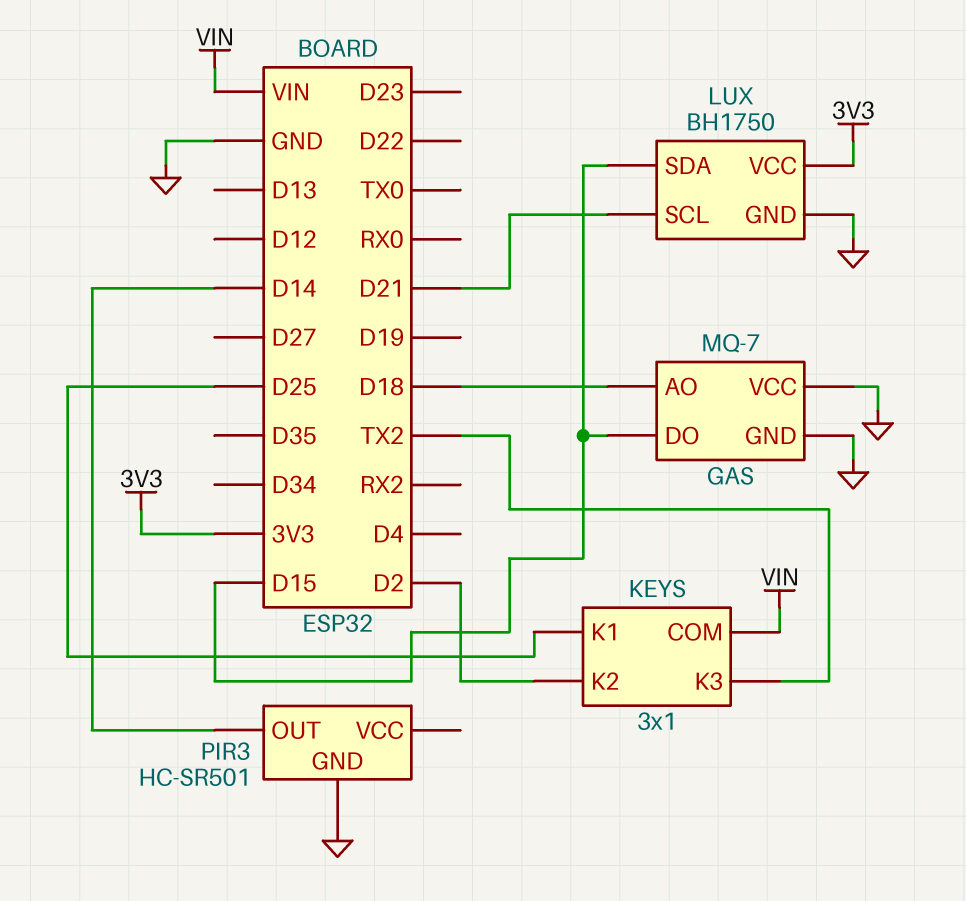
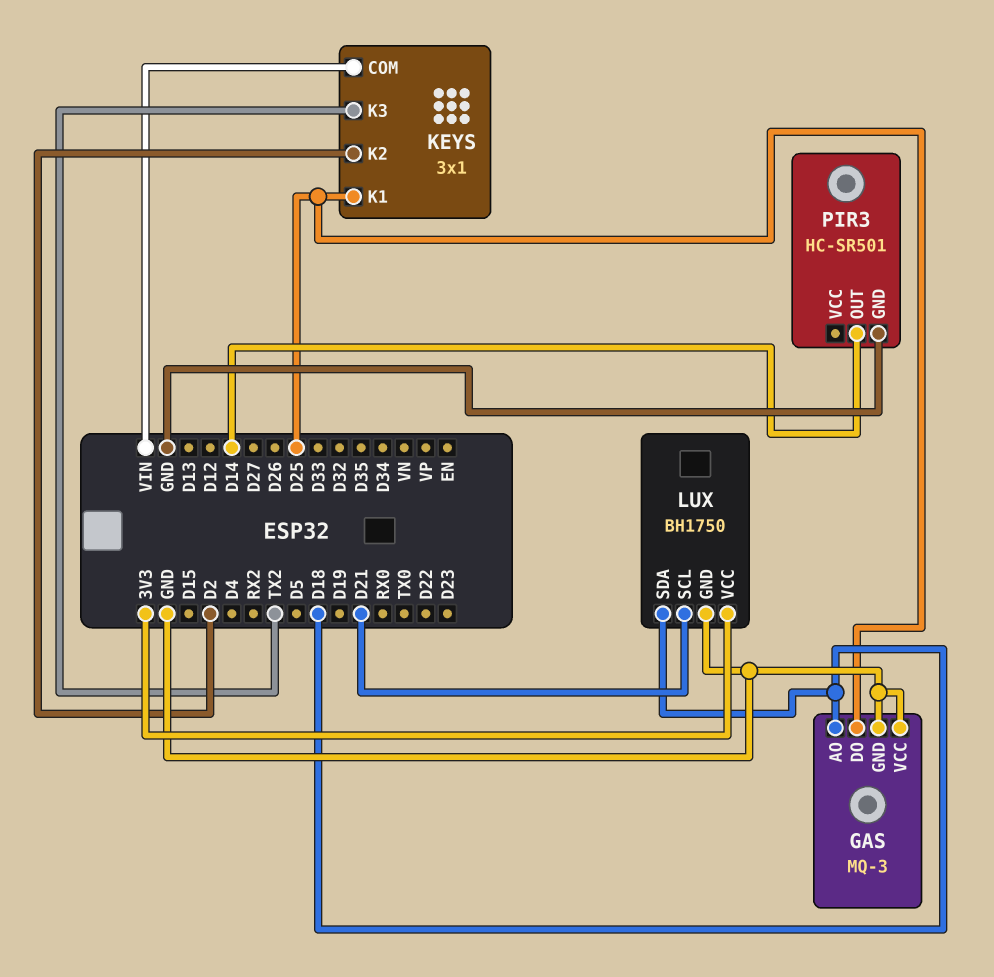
GAS: MQ-7 -> MQ-3
GAS pin DO: D15 -> D25
LUX pin SDA: D15 -> D18

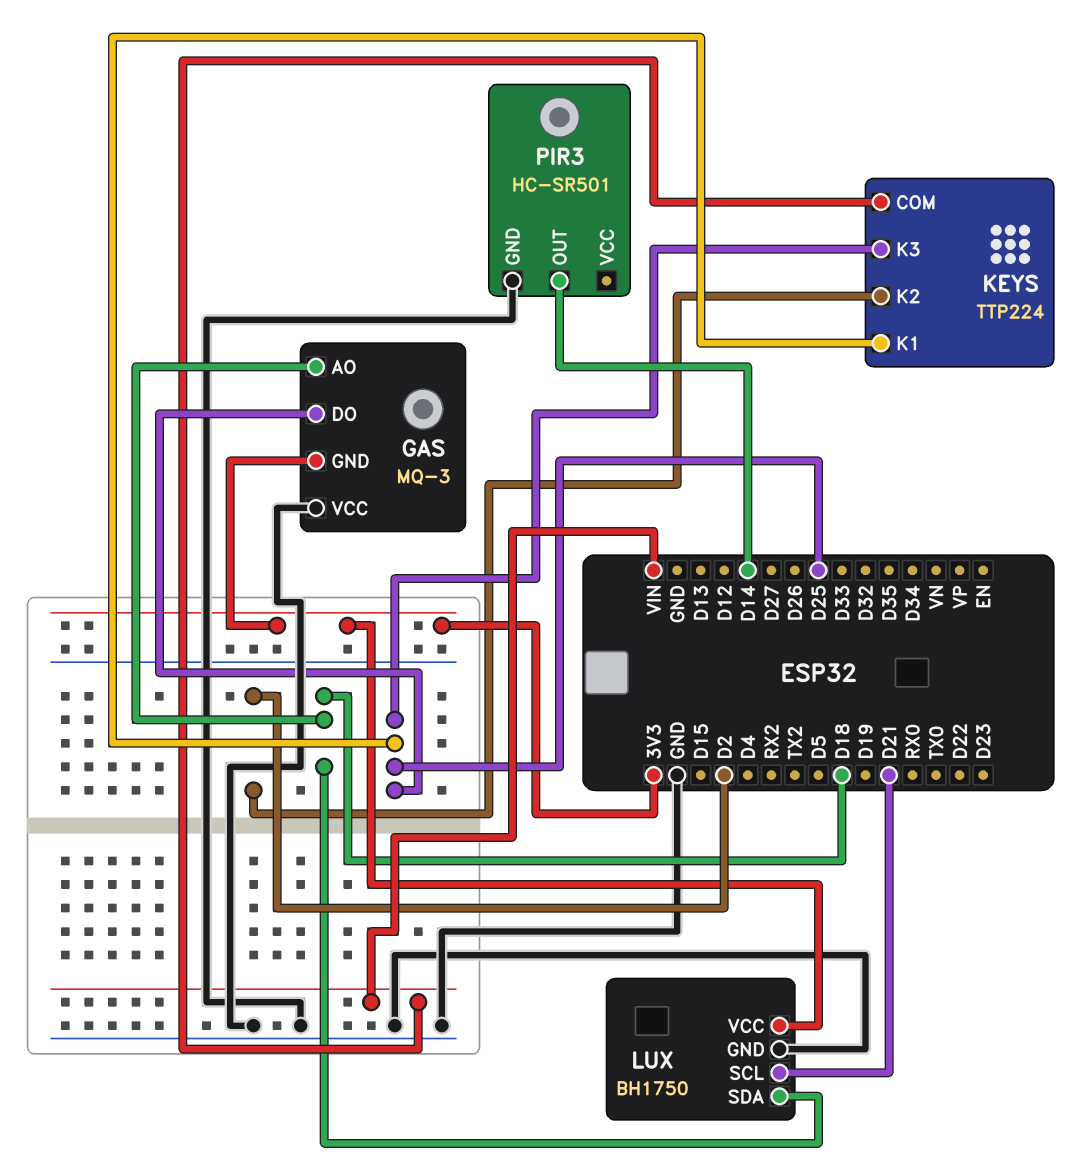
GAS pin GND: GND -> 3V3
KEYS: 3x1 -> TTP224
KEYS pin K3: TX2 -> D25

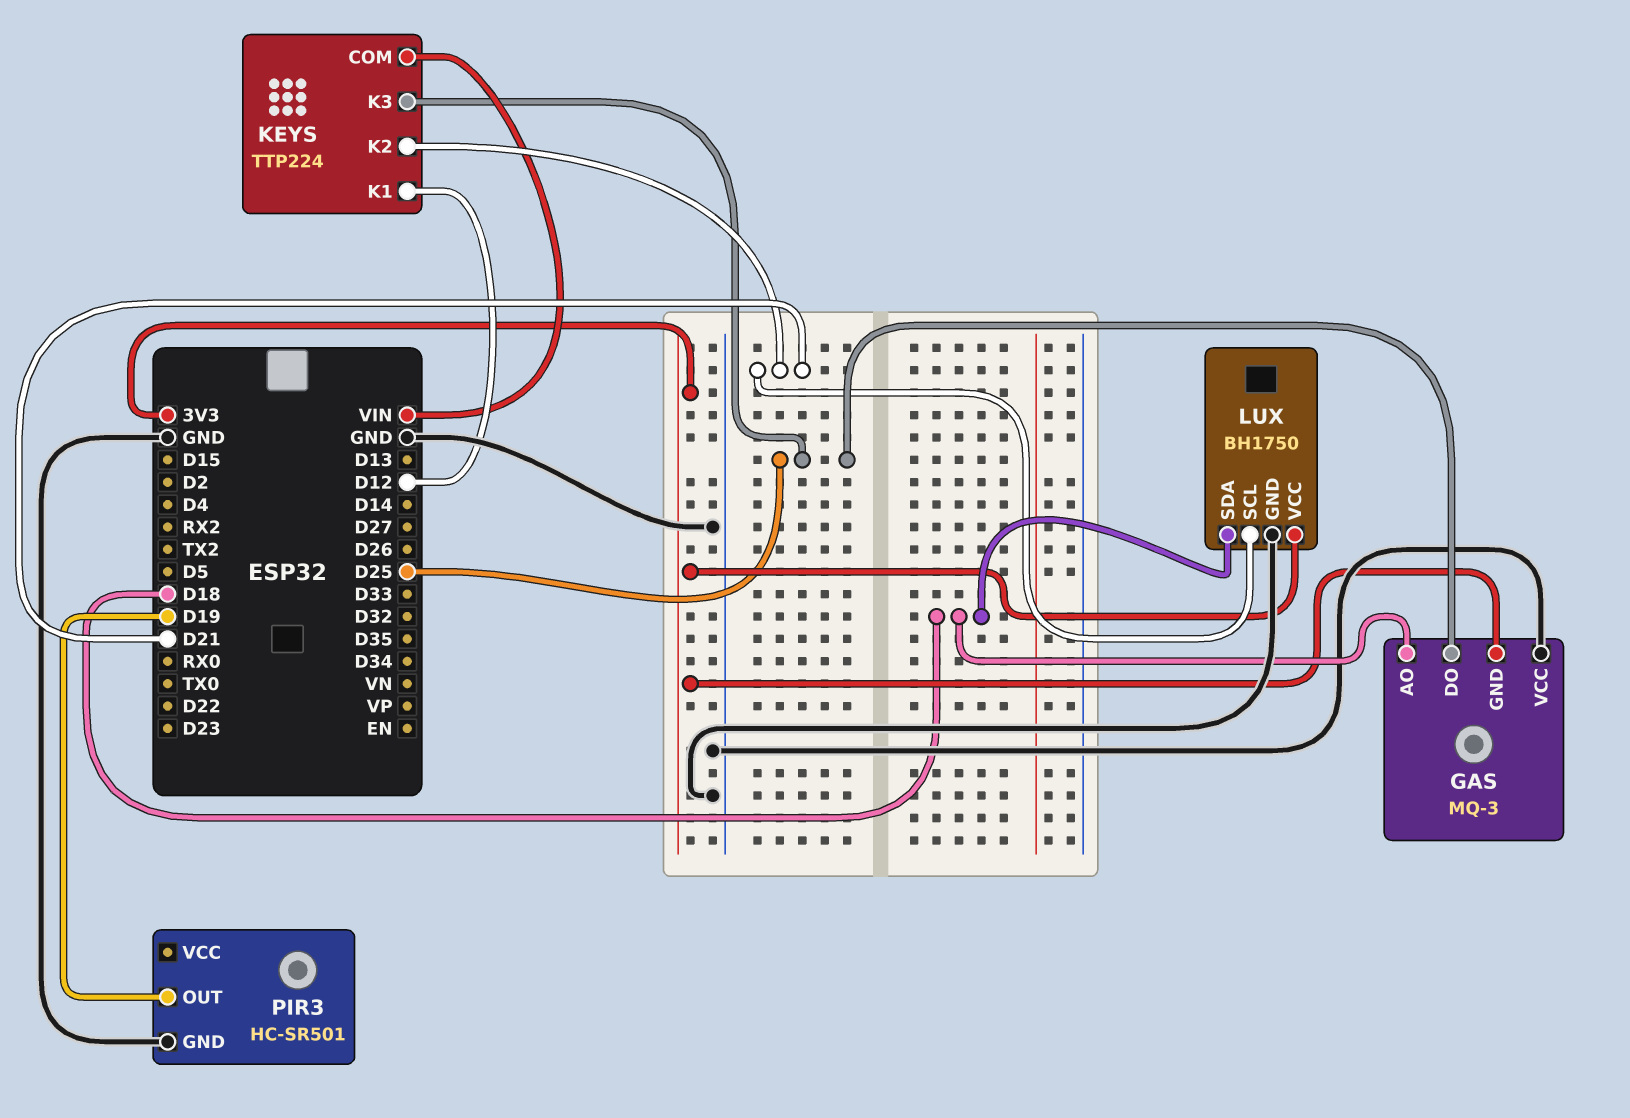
KEYS pin K1: D25 -> D12
KEYS pin K2: D2 -> D21
PIR3 pin OUT: D14 -> D19

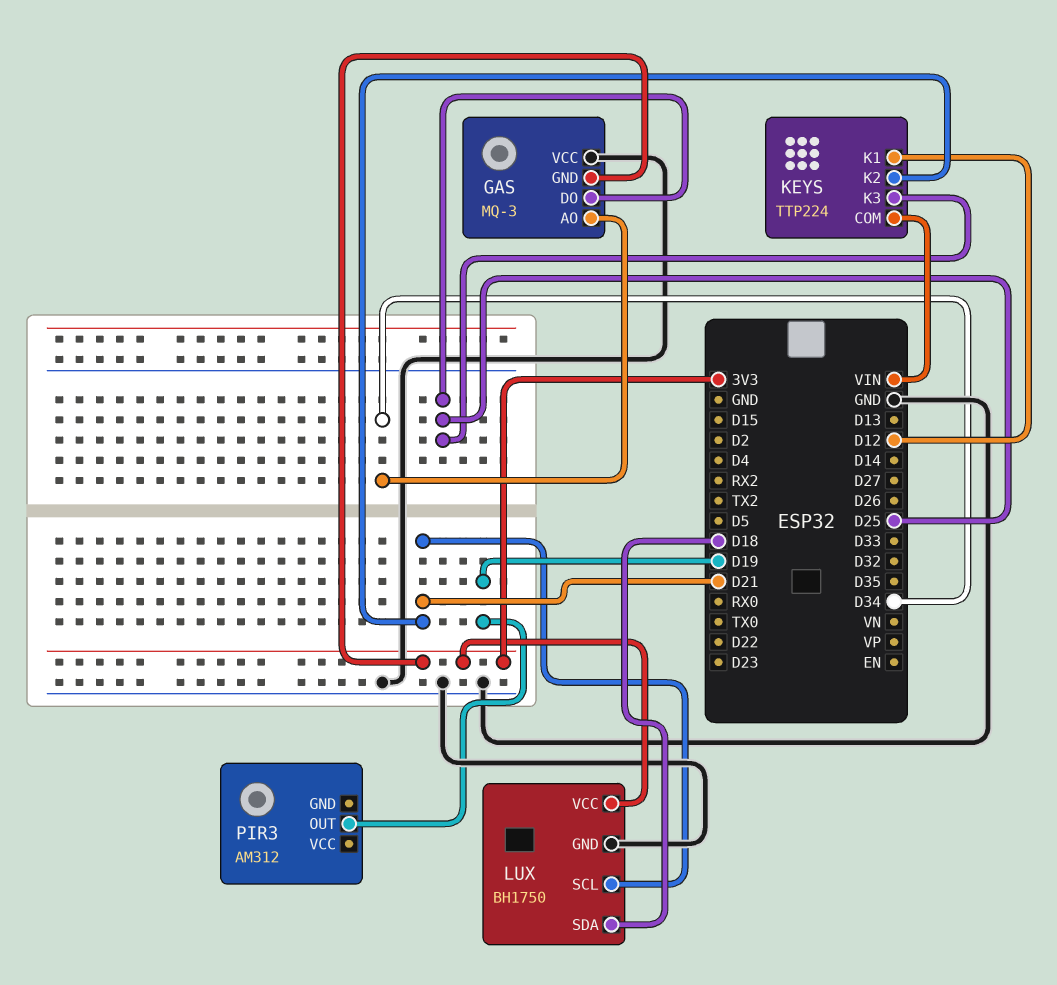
GAS pin AO: D18 -> D34
PIR3: HC-SR501 -> AM312
PIR3 pin GND: GND -> none

